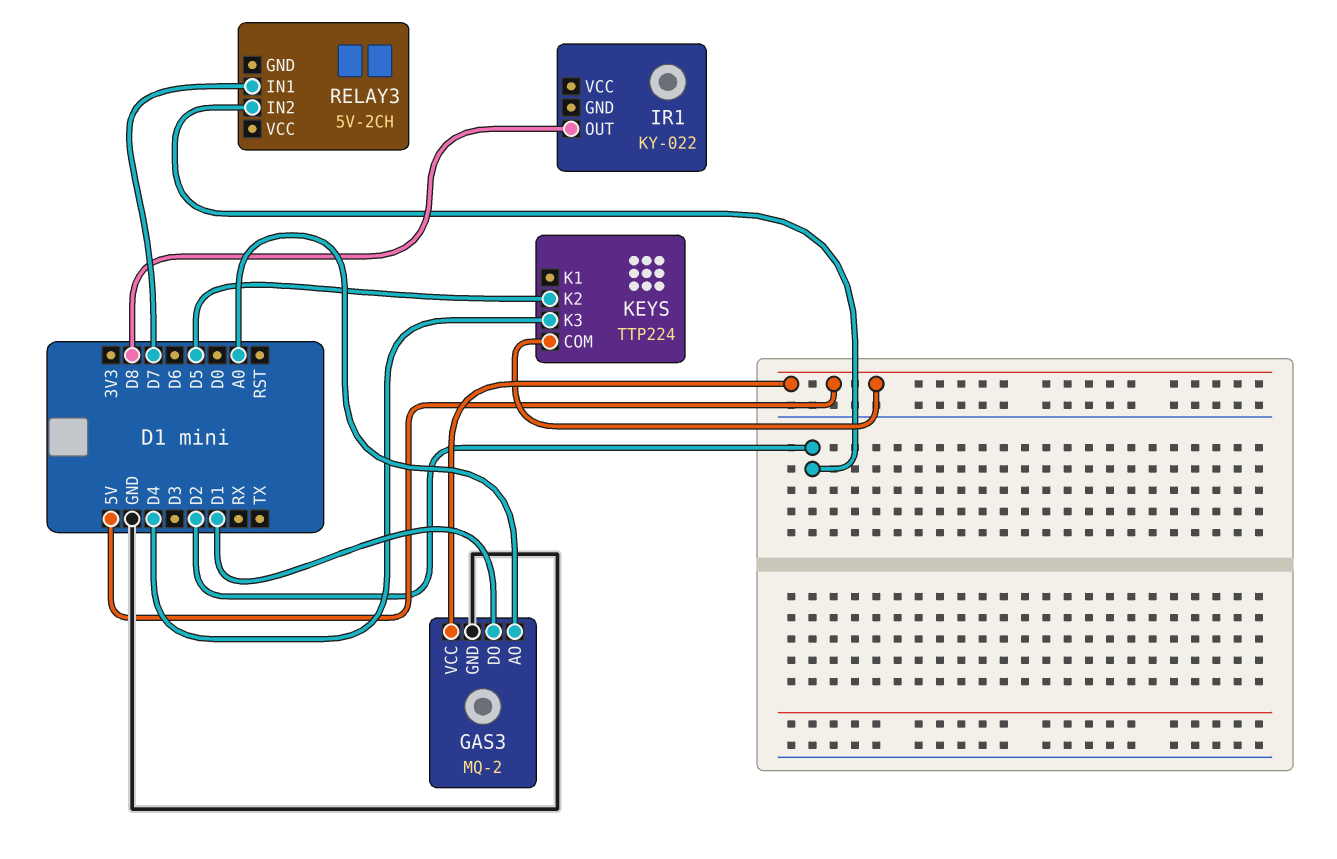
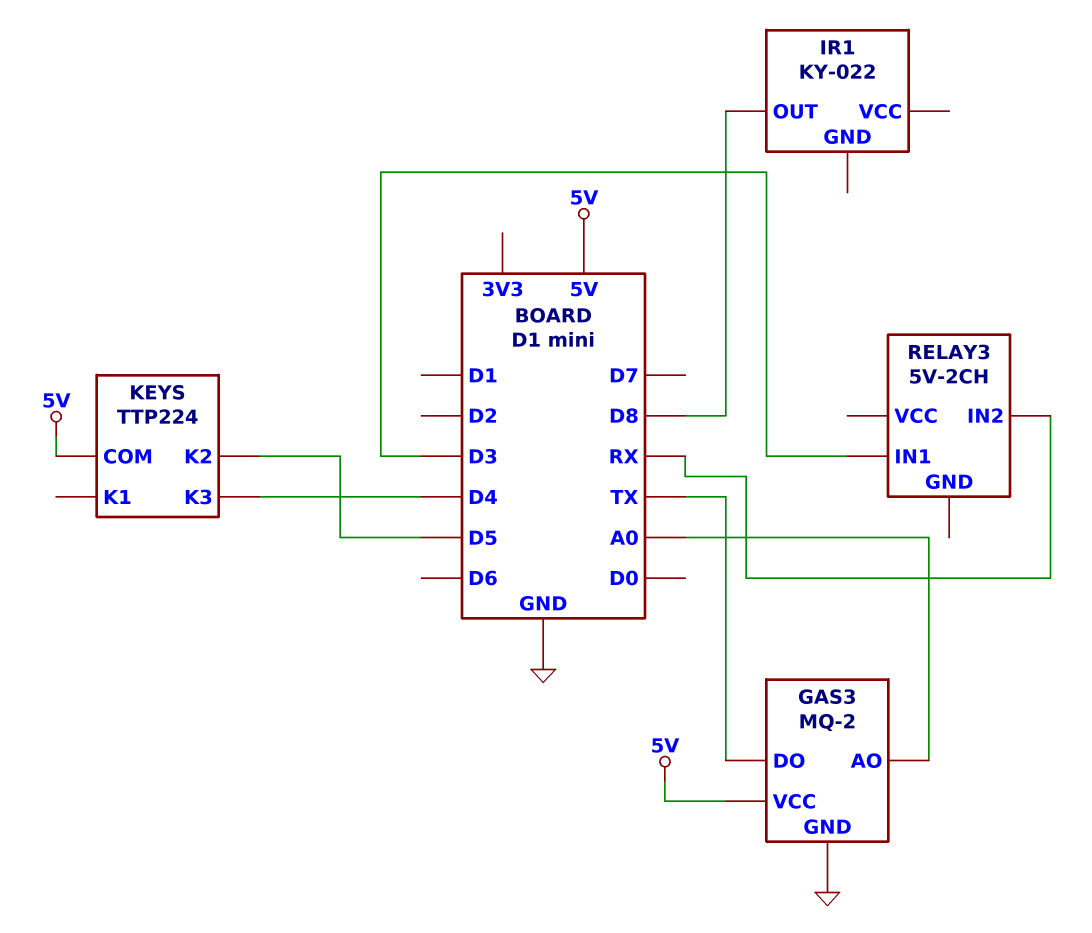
GAS3 pin DO: D1 -> TX
RELAY3 pin IN1: D7 -> D3
RELAY3 pin IN2: D2 -> RX

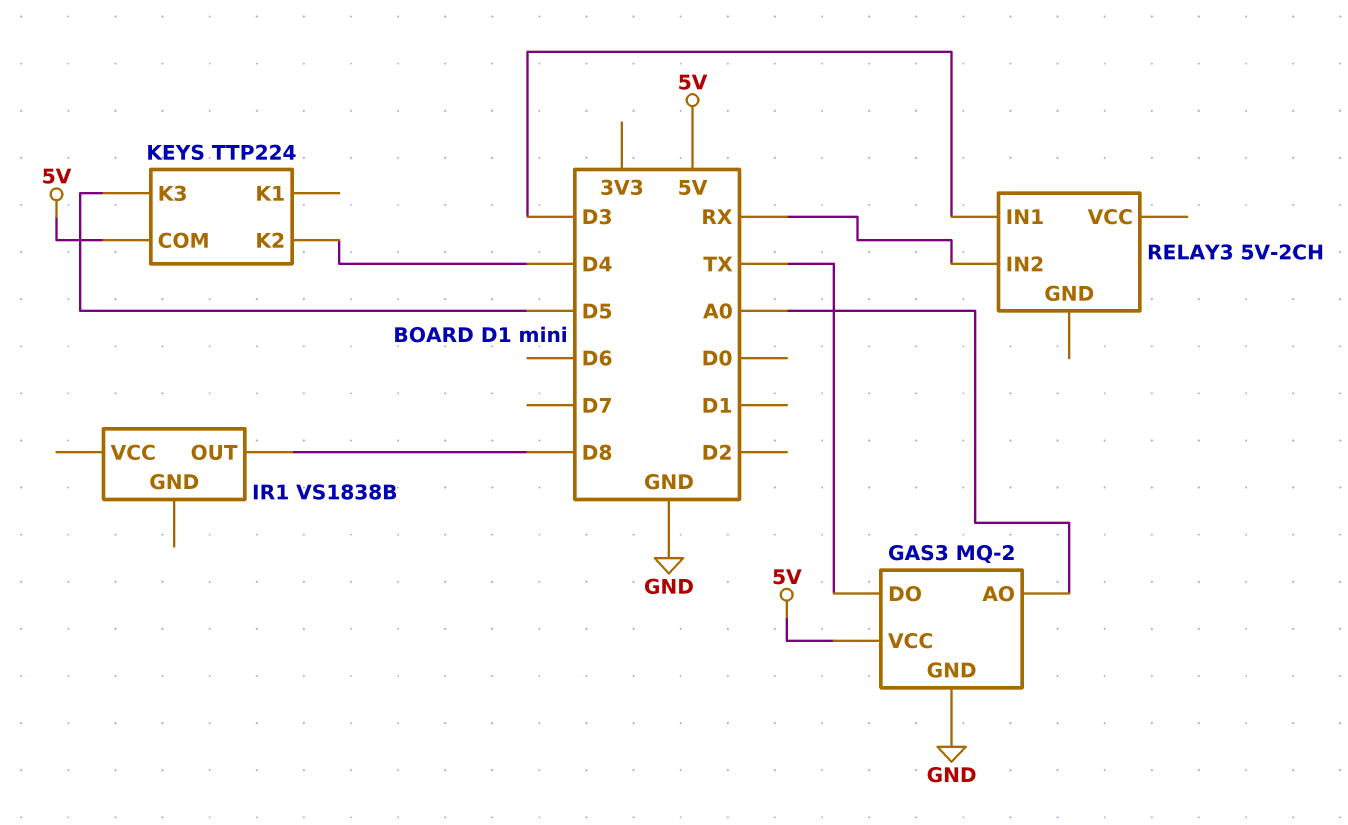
IR1: KY-022 -> VS1838B
KEYS pin K2: D5 -> D4
KEYS pin K3: D4 -> D5

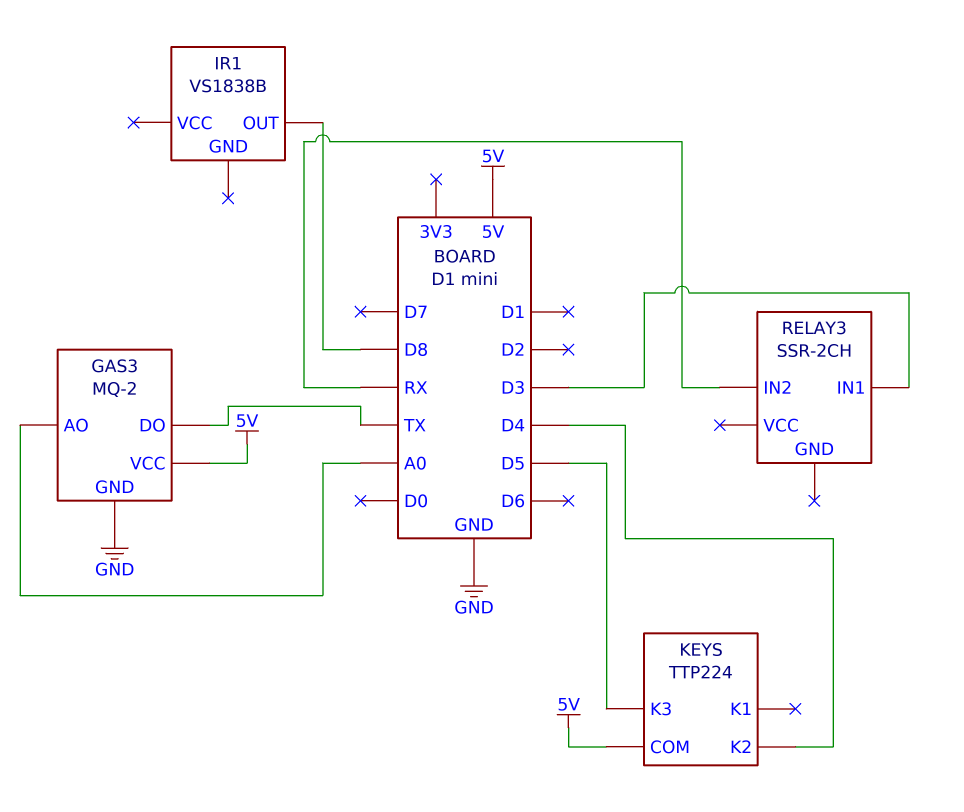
RELAY3: 5V-2CH -> SSR-2CH

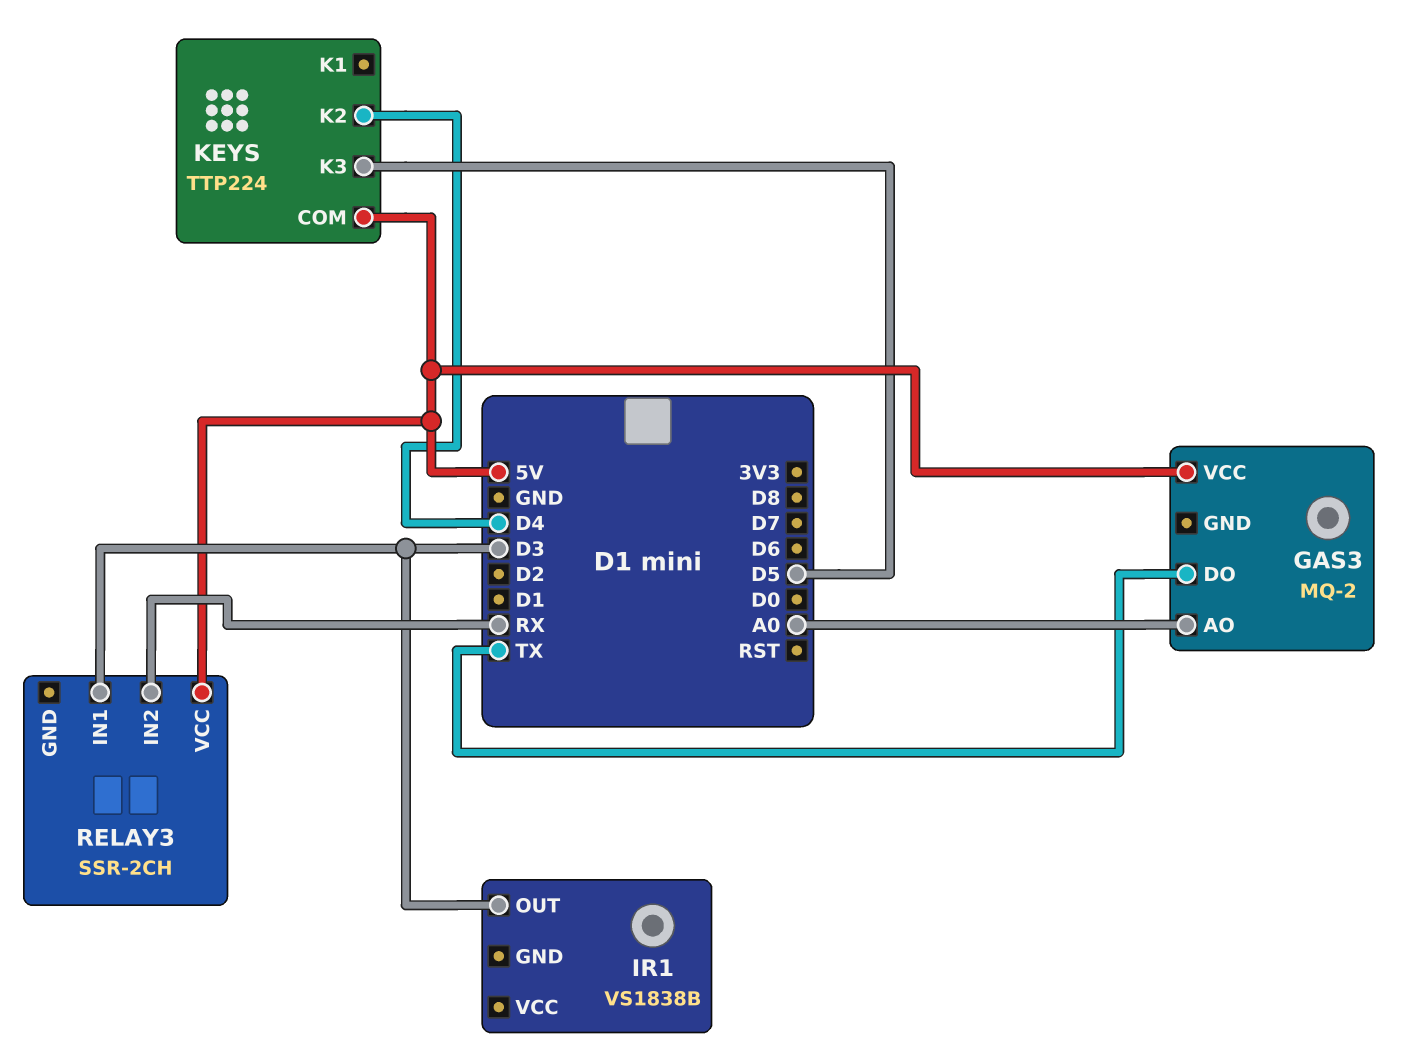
GAS3 pin GND: GND -> none
IR1 pin OUT: D8 -> D3
RELAY3 pin VCC: none -> 5V

